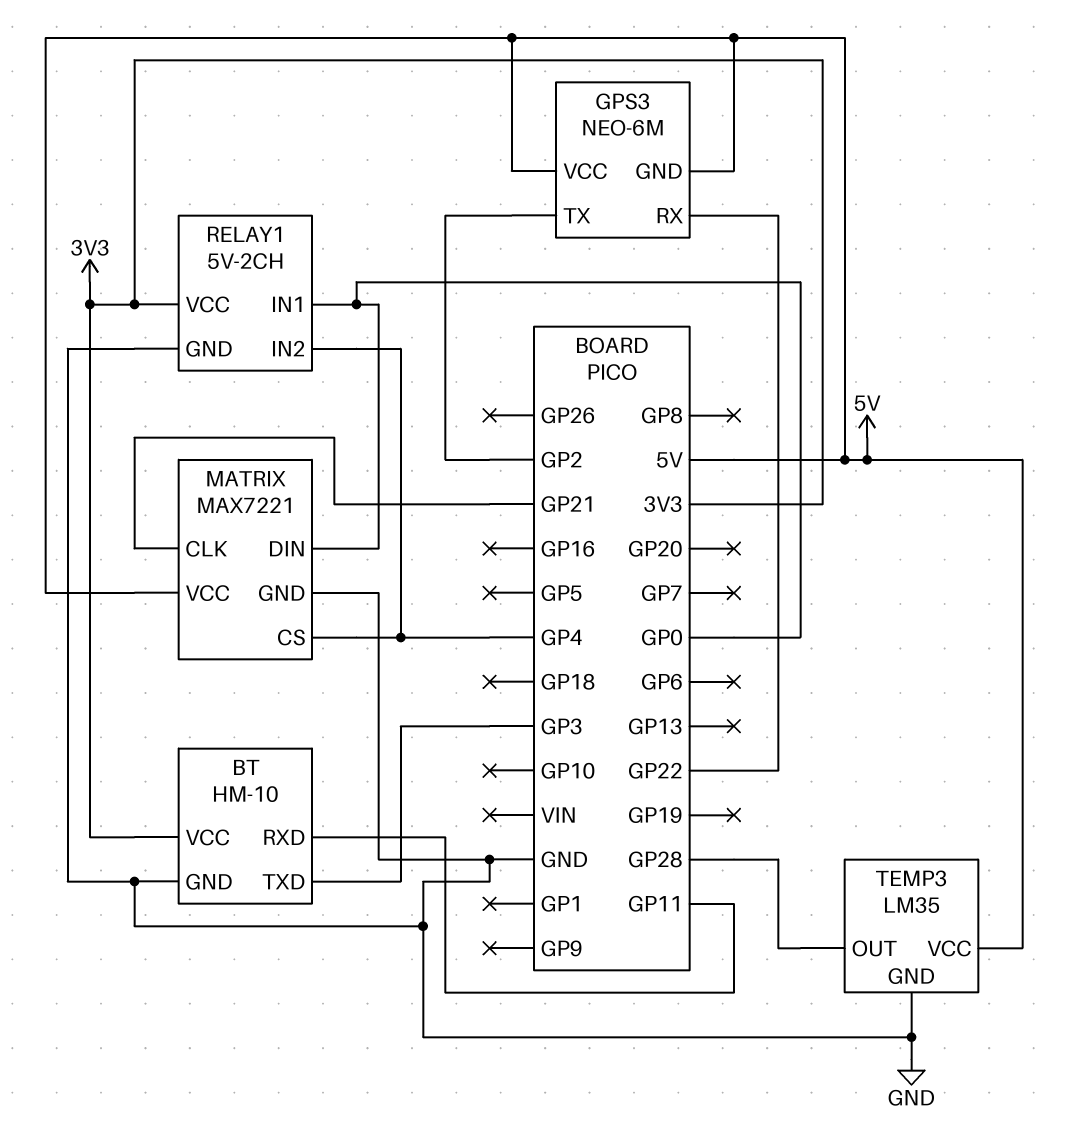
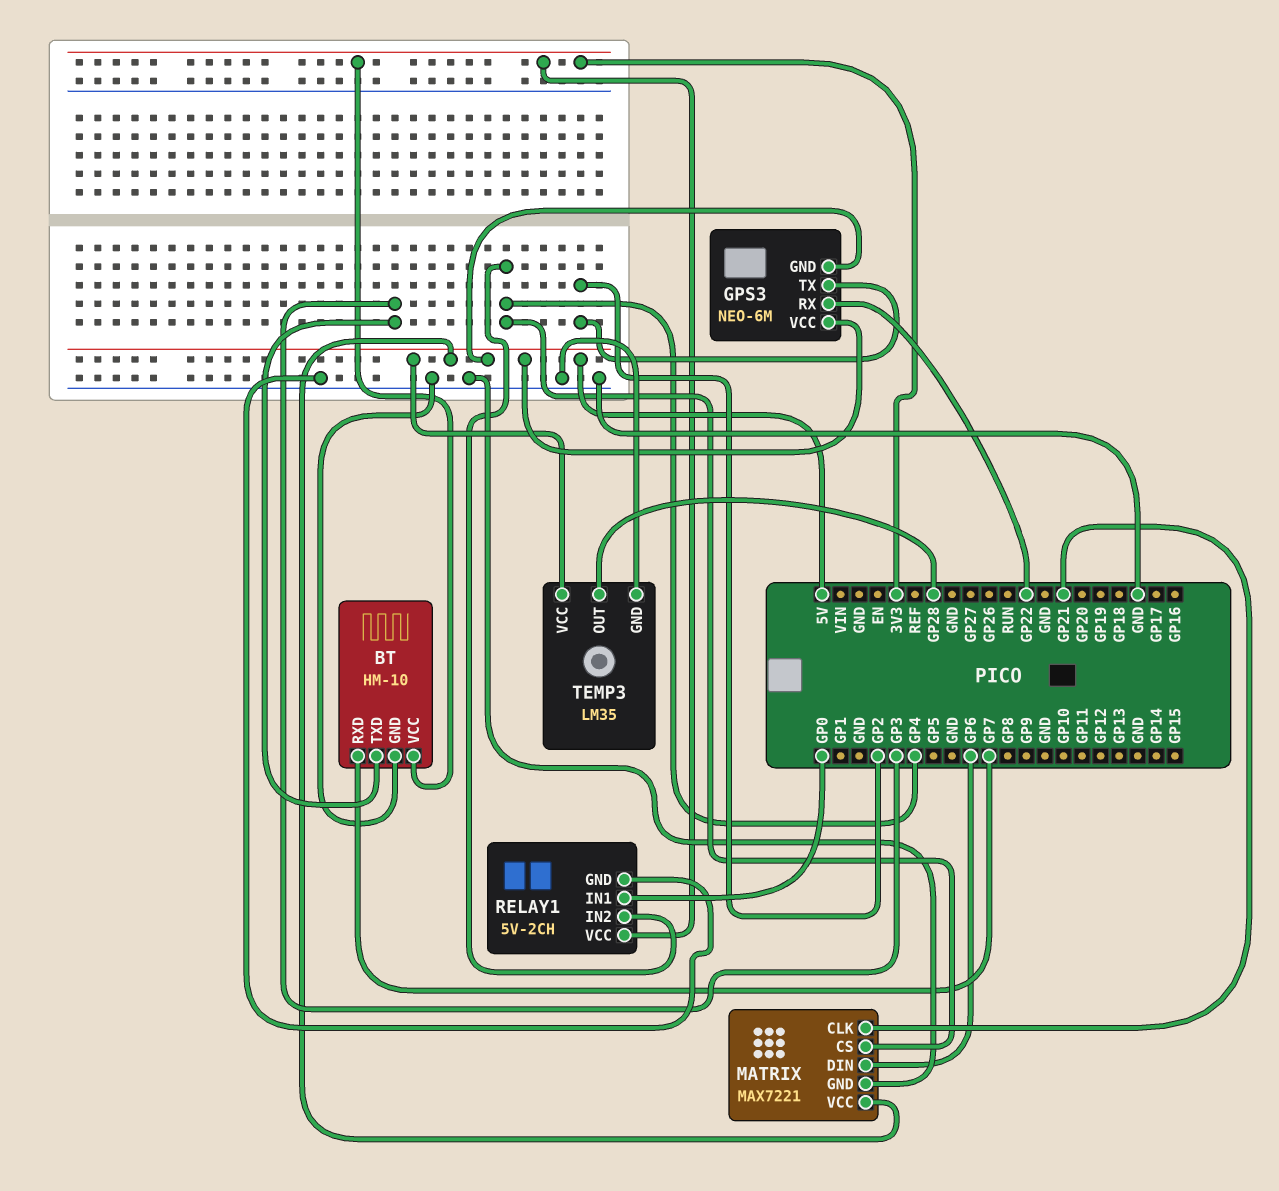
BT pin RXD: GP11 -> GP7
MATRIX pin DIN: GP0 -> GP6

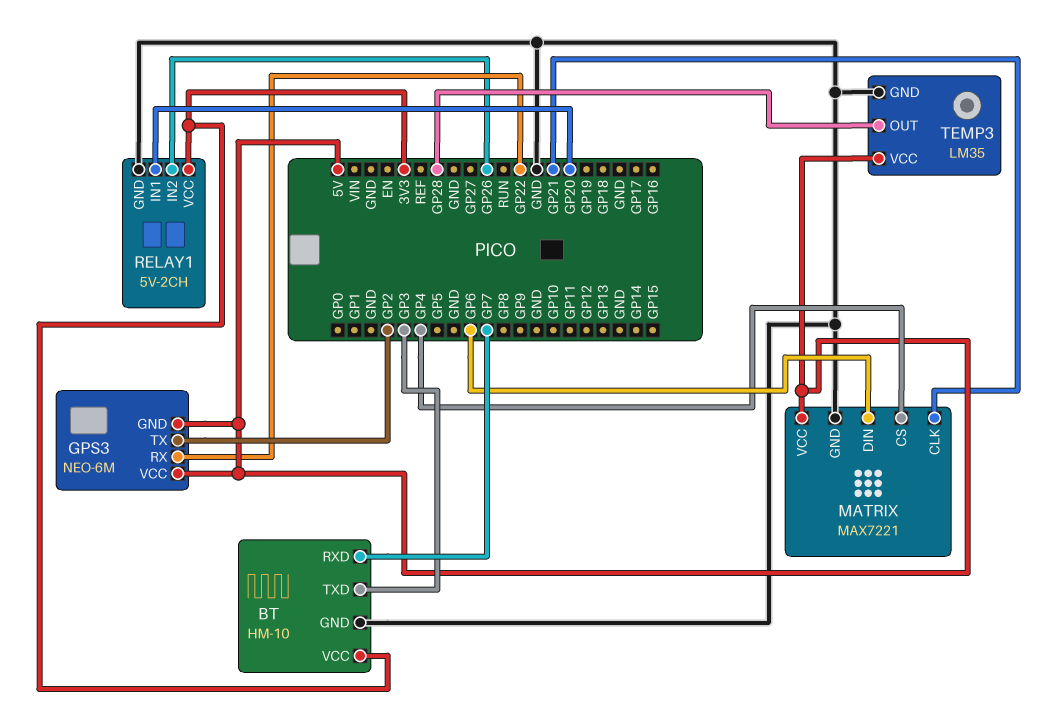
RELAY1 pin IN1: GP0 -> GP20
RELAY1 pin IN2: GP4 -> GP26

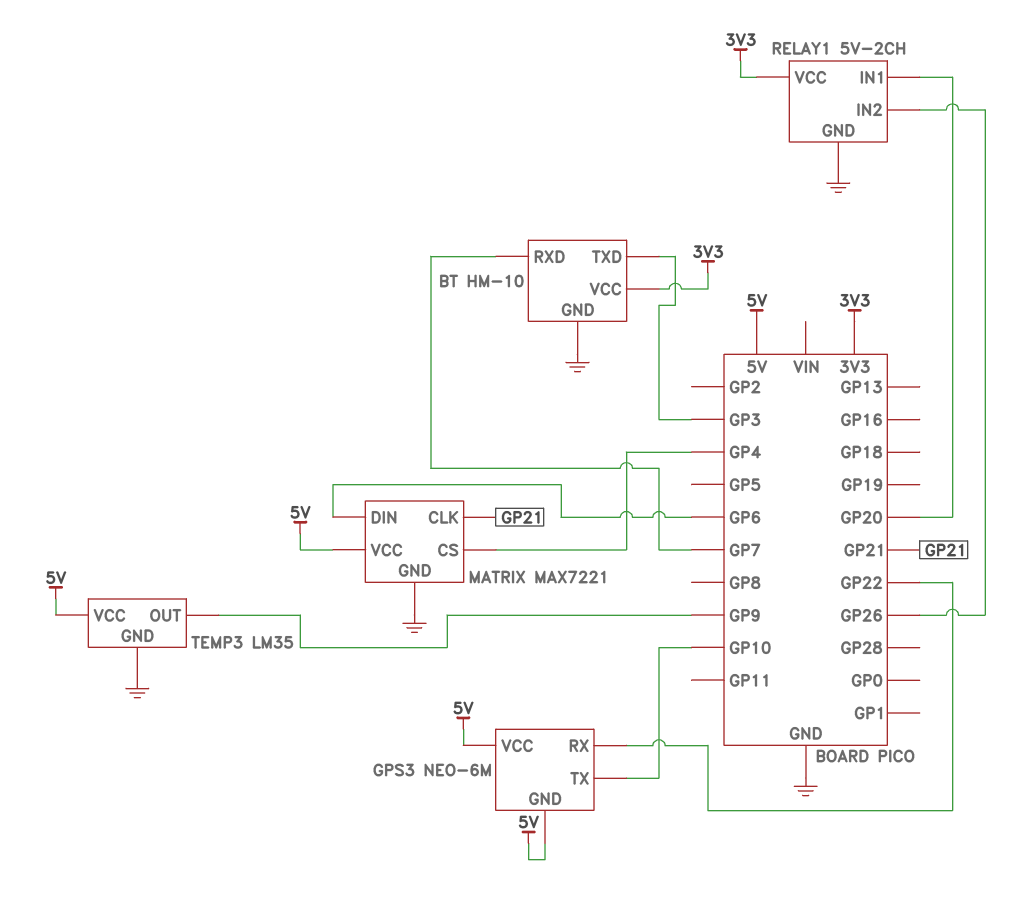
GPS3 pin TX: GP2 -> GP10
TEMP3 pin OUT: GP28 -> GP9

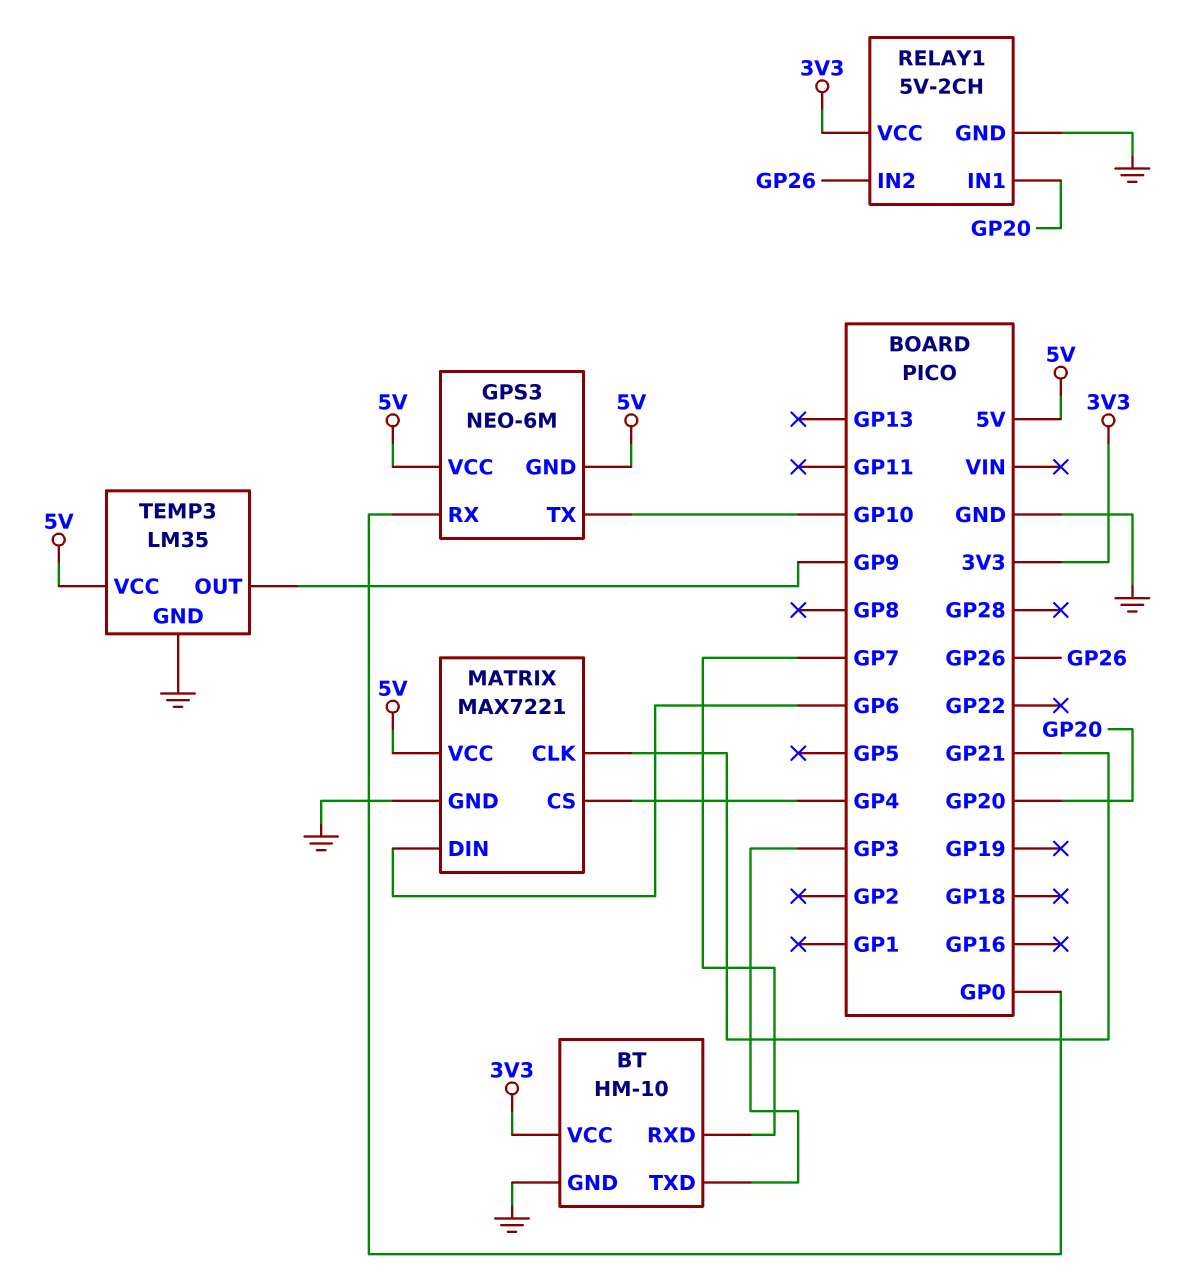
GPS3 pin RX: GP22 -> GP0

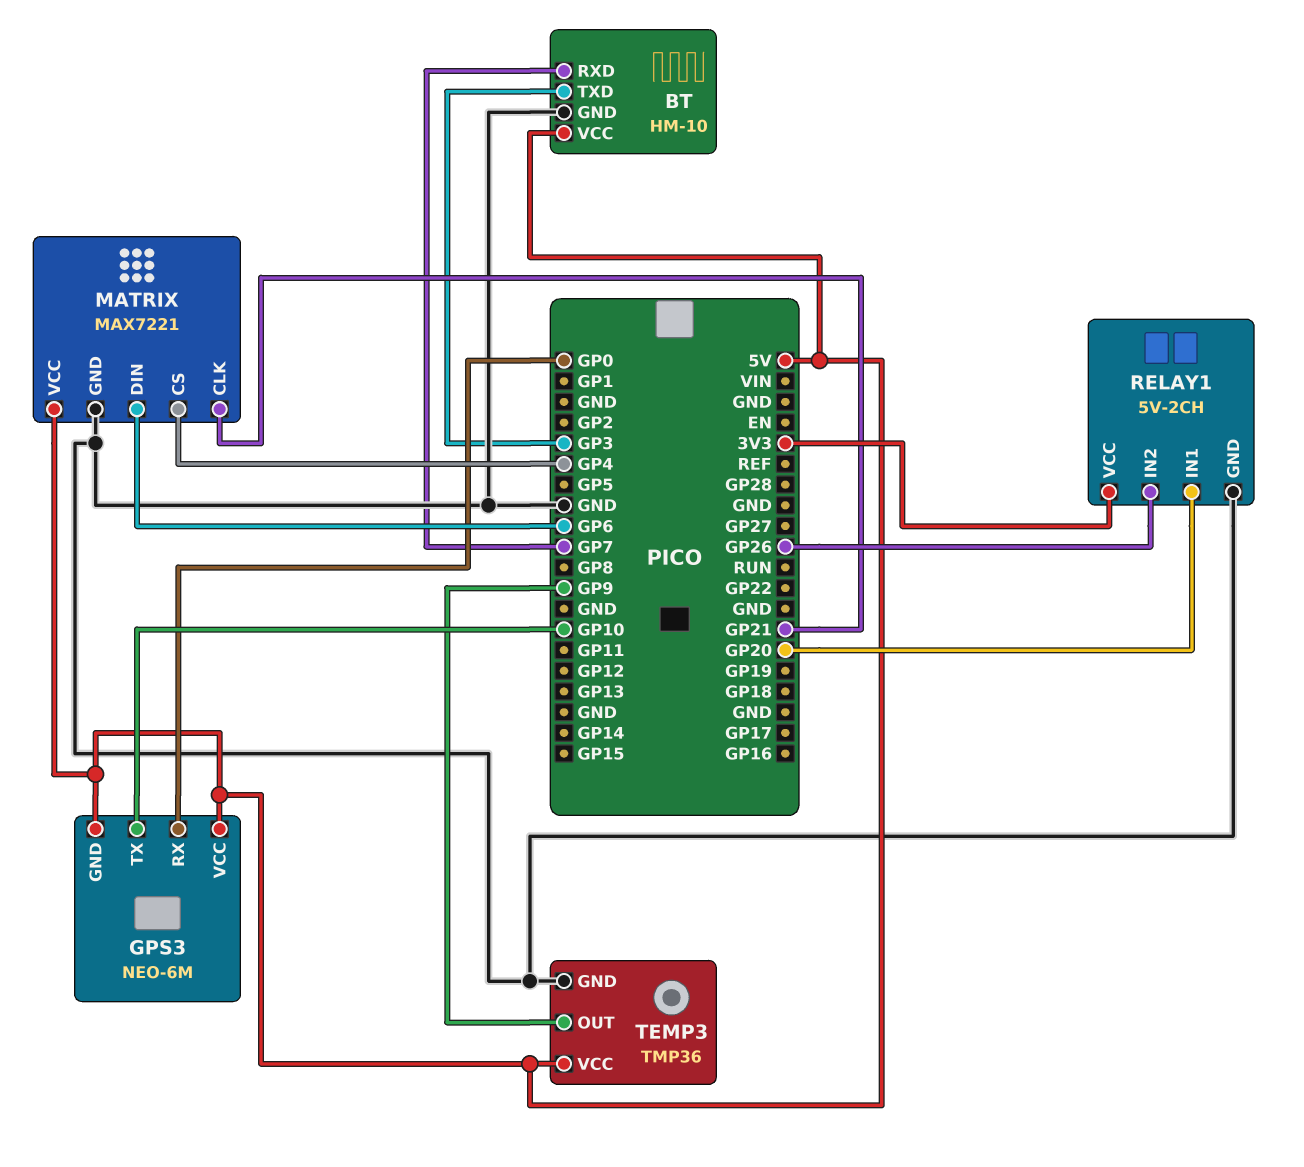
BT pin VCC: 3V3 -> 5V
TEMP3: LM35 -> TMP36

